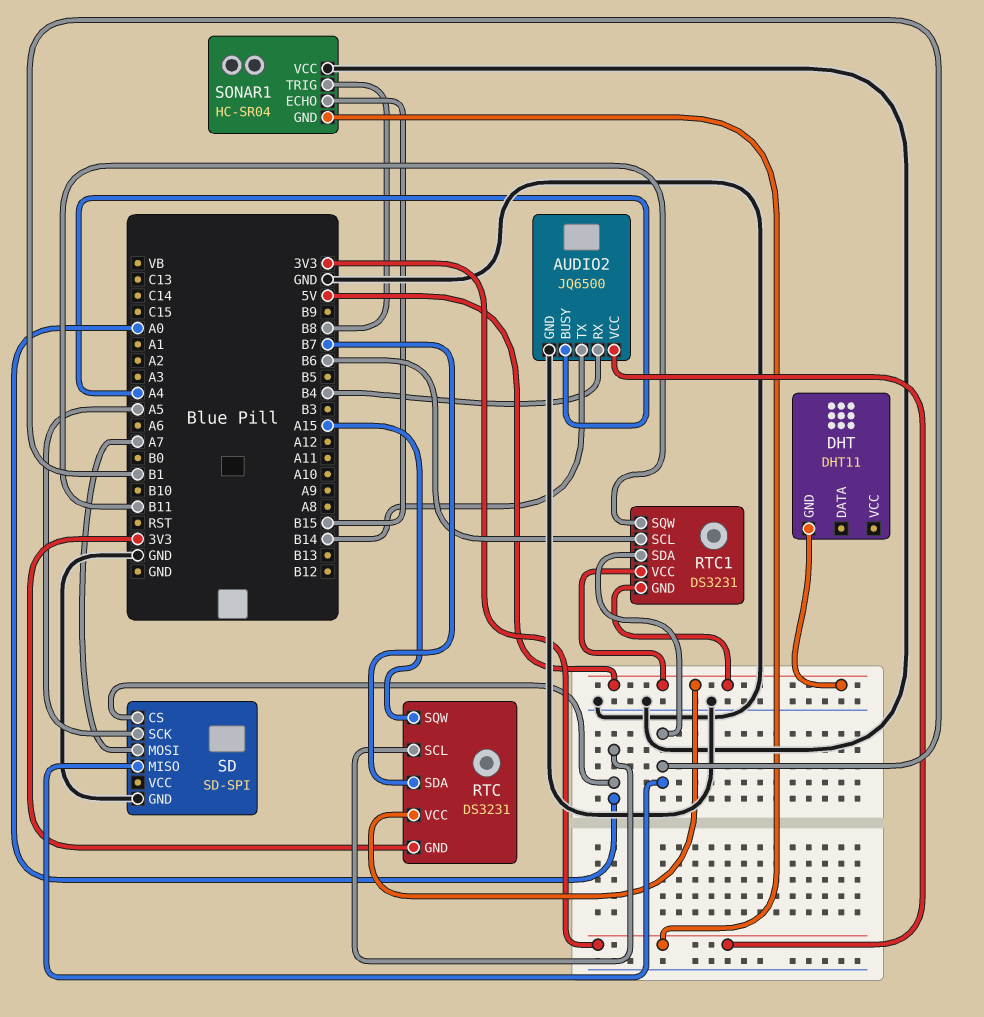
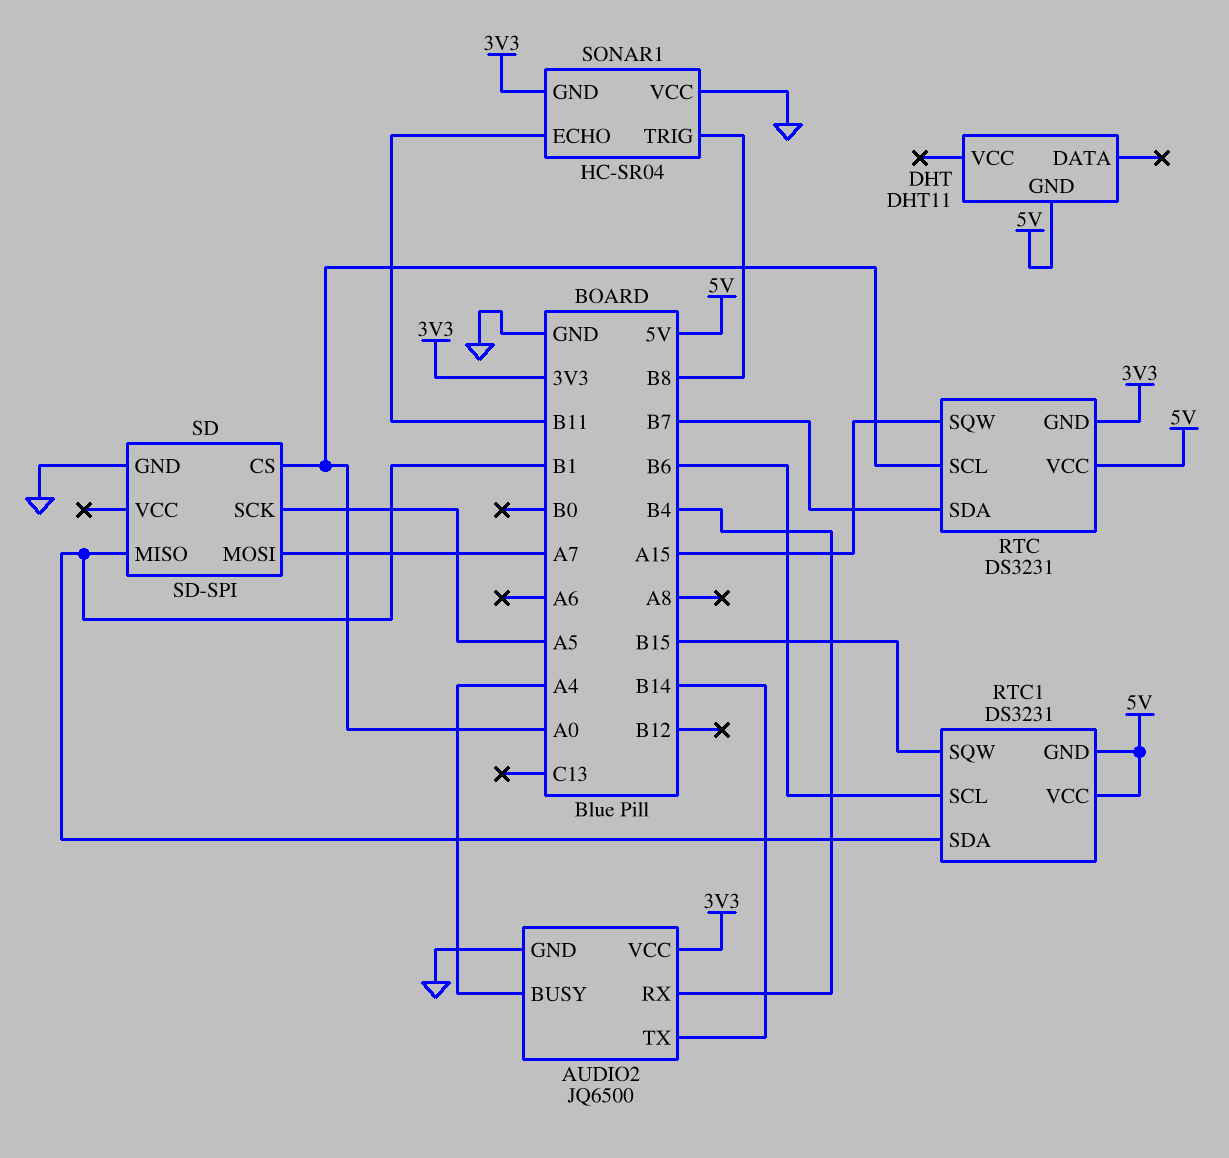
RTC1 pin SQW: B11 -> B15
SONAR1 pin ECHO: B15 -> B11

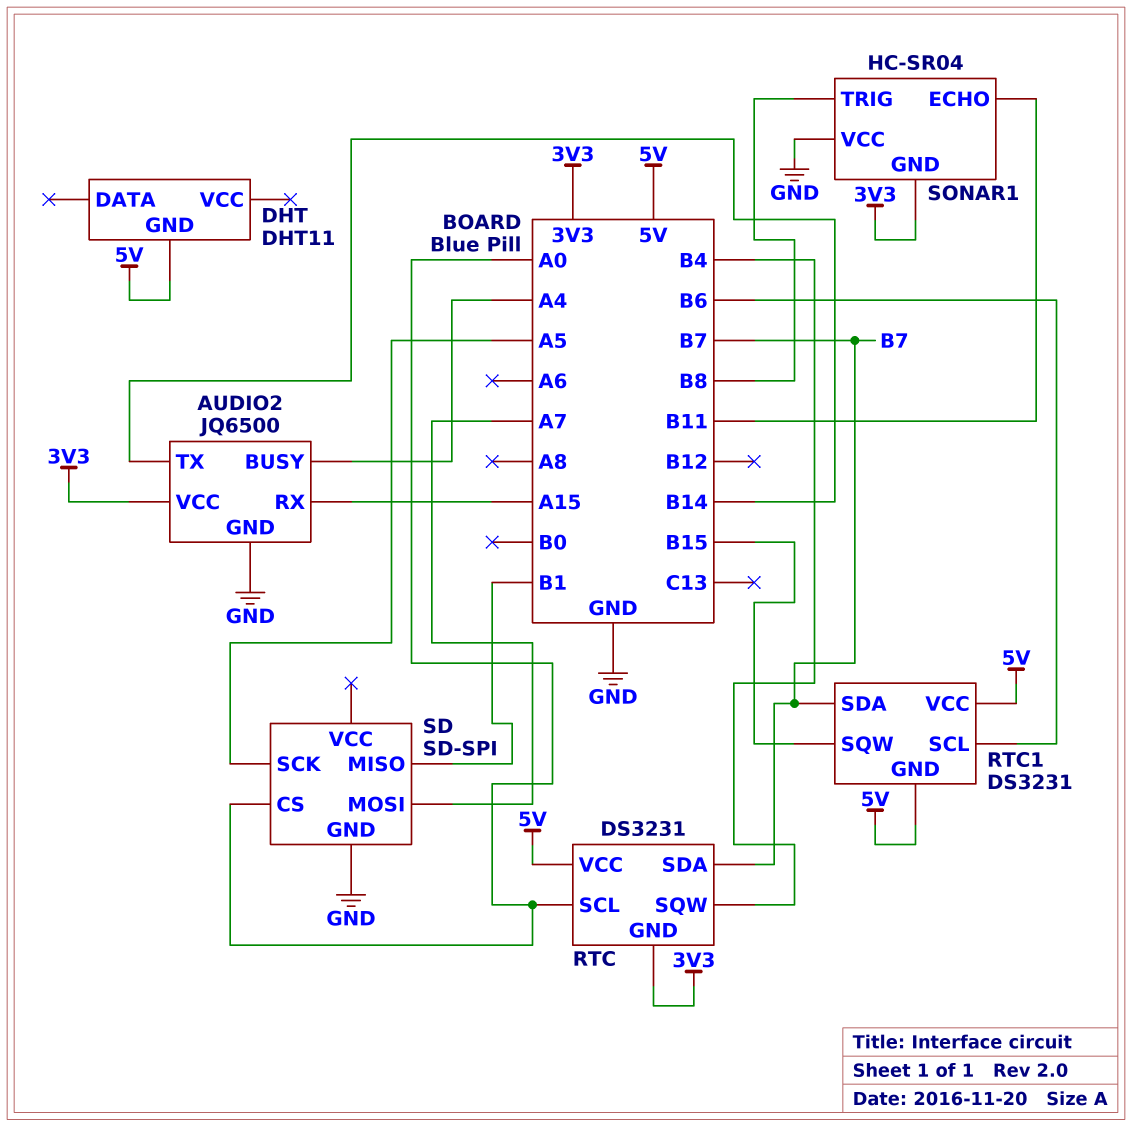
AUDIO2 pin RX: B4 -> A15
RTC pin SQW: A15 -> B4
RTC1 pin SDA: B1 -> B7

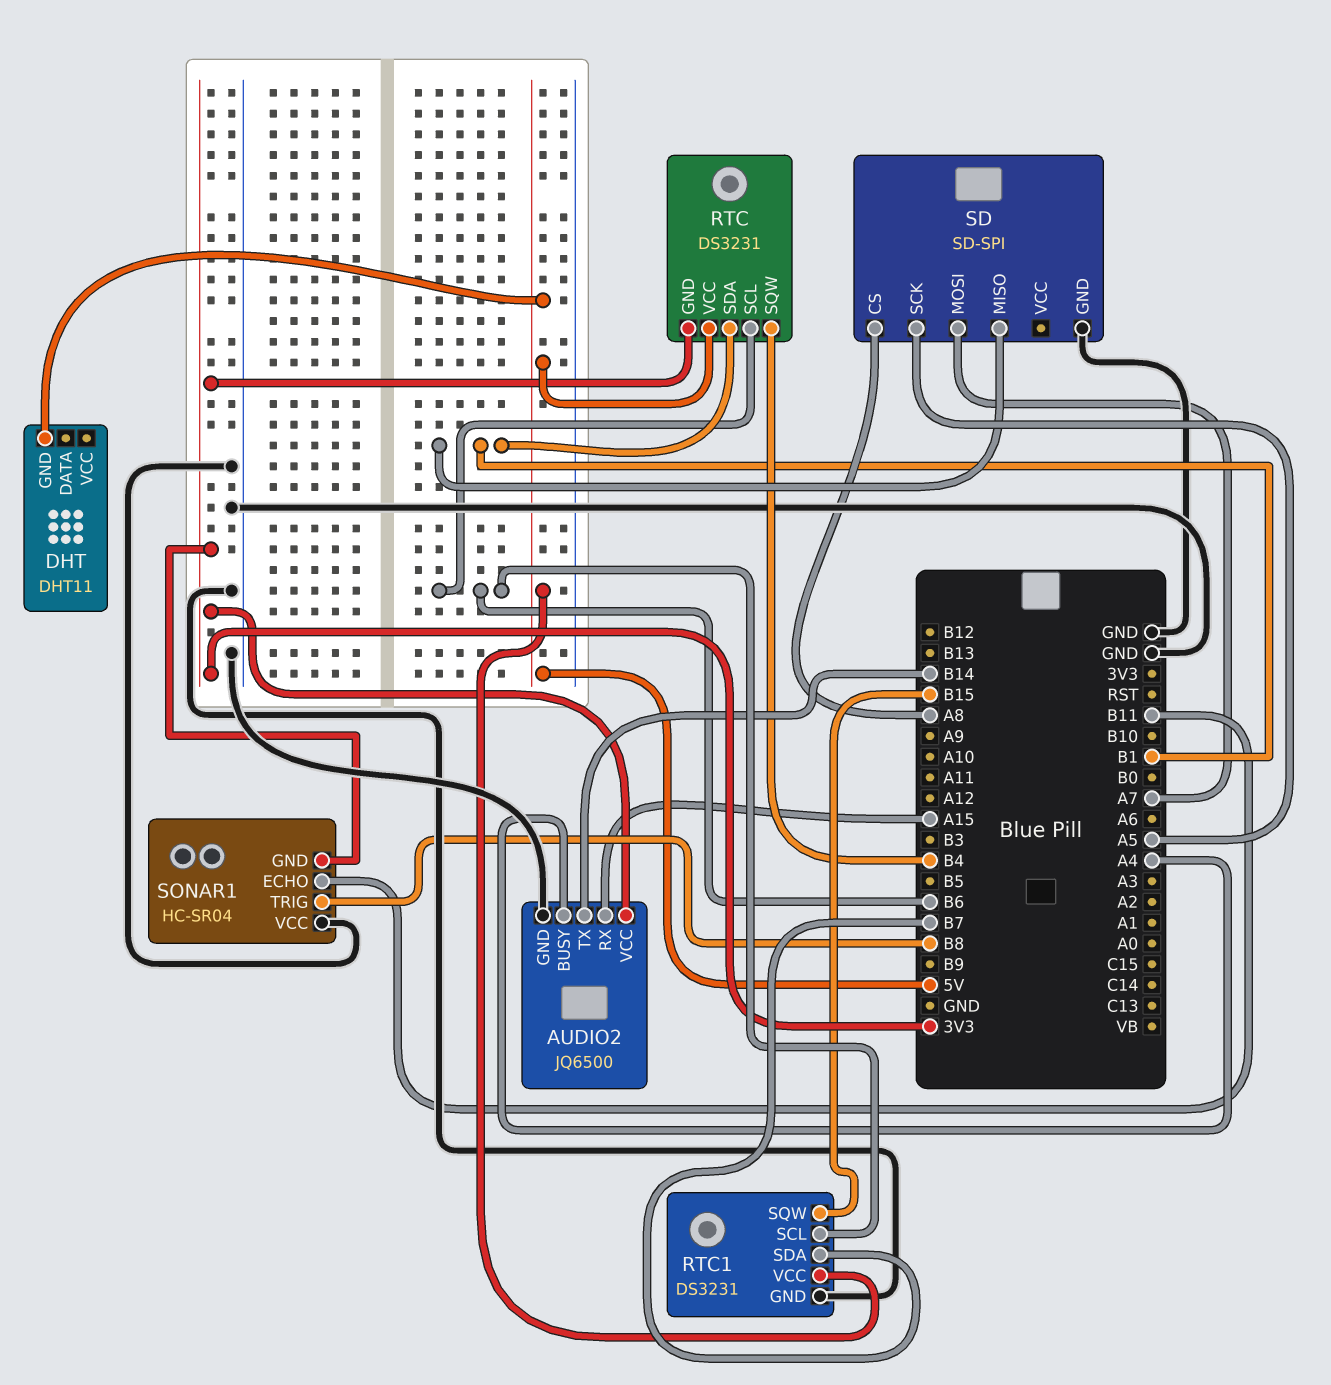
RTC pin SCL: A0 -> B6
RTC pin SDA: B7 -> B1
RTC1 pin GND: 5V -> GND
SD pin CS: A0 -> A8

